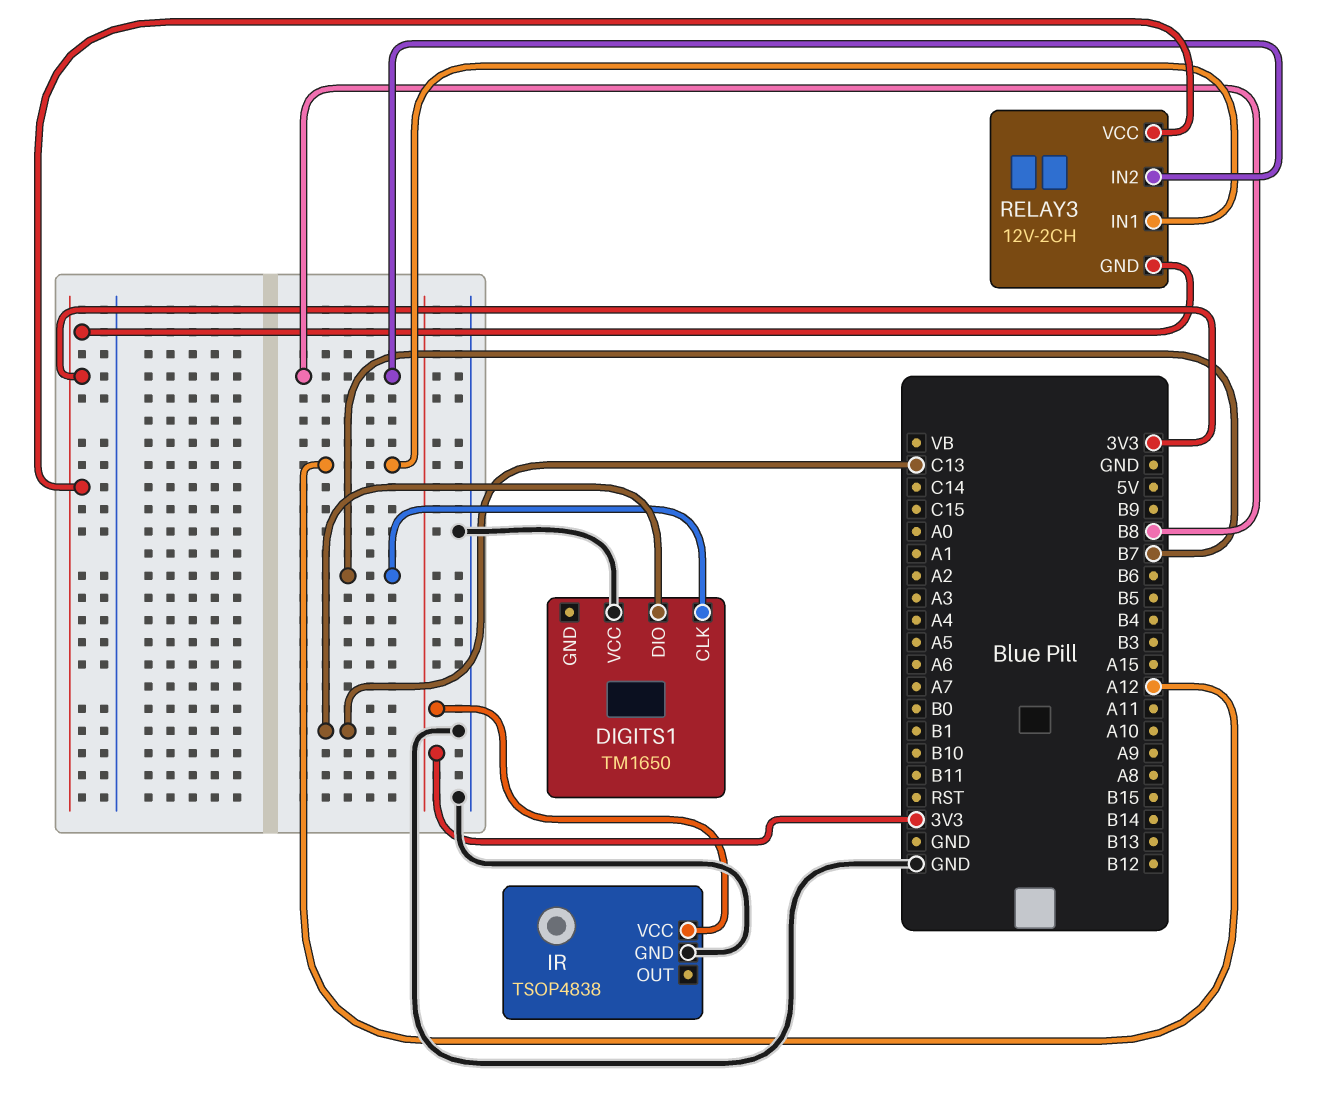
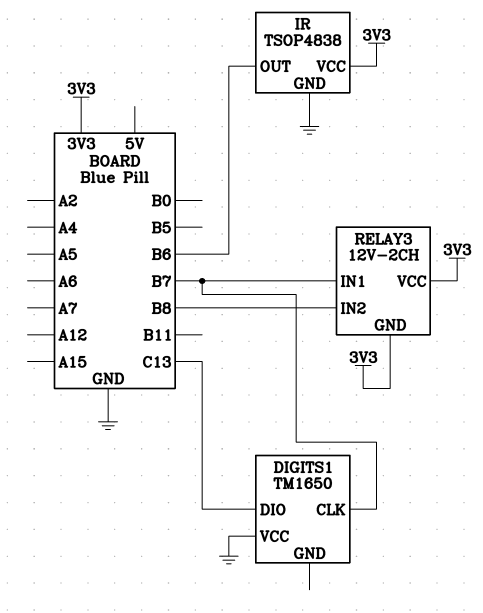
IR pin OUT: none -> B6
RELAY3 pin IN1: A12 -> B7

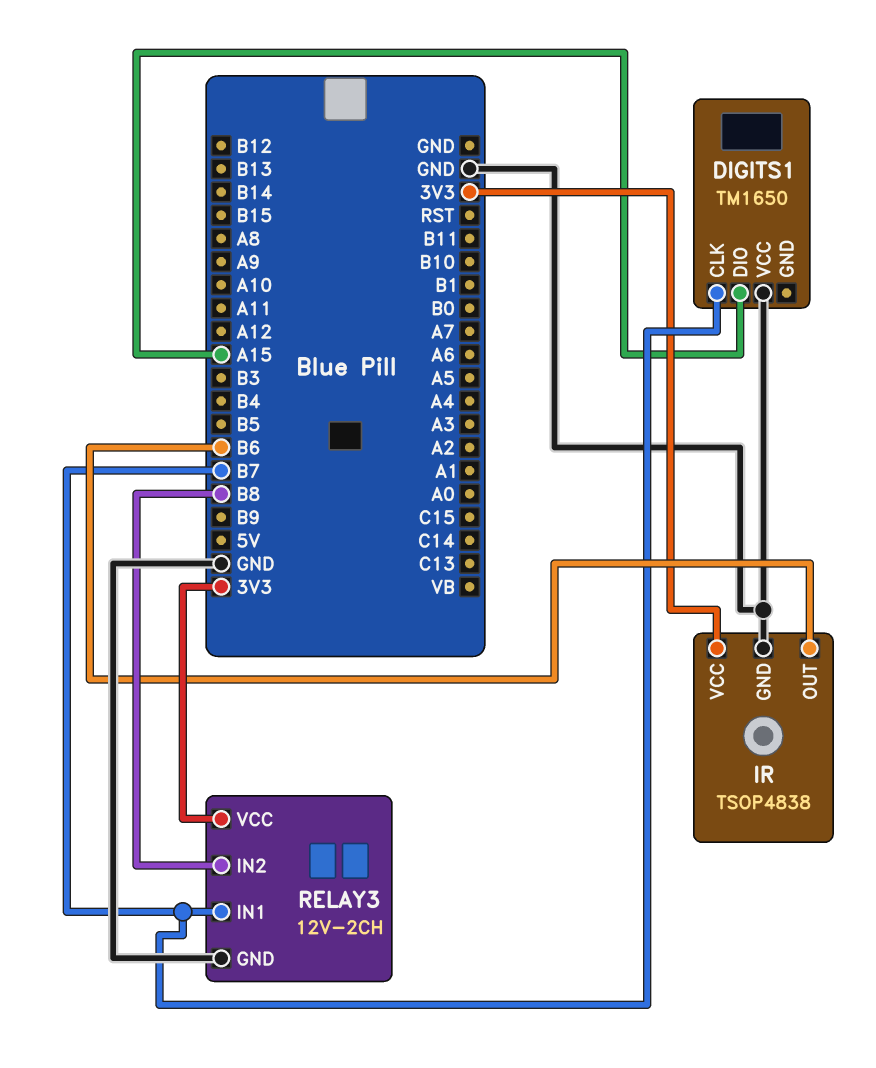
DIGITS1 pin DIO: C13 -> A15
RELAY3 pin GND: 3V3 -> GND

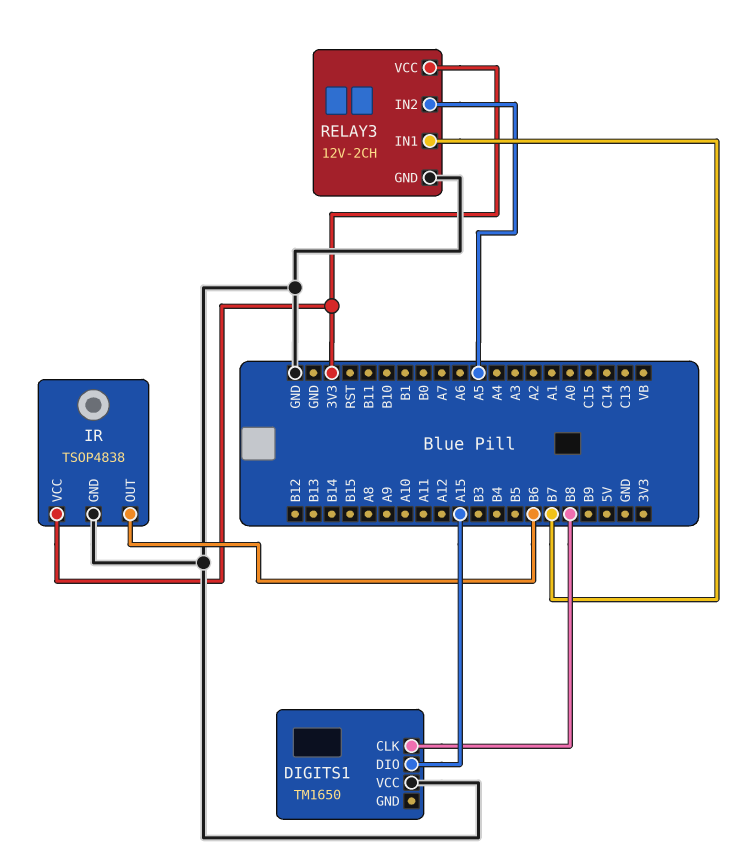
DIGITS1 pin CLK: B7 -> B8
RELAY3 pin IN2: B8 -> A5

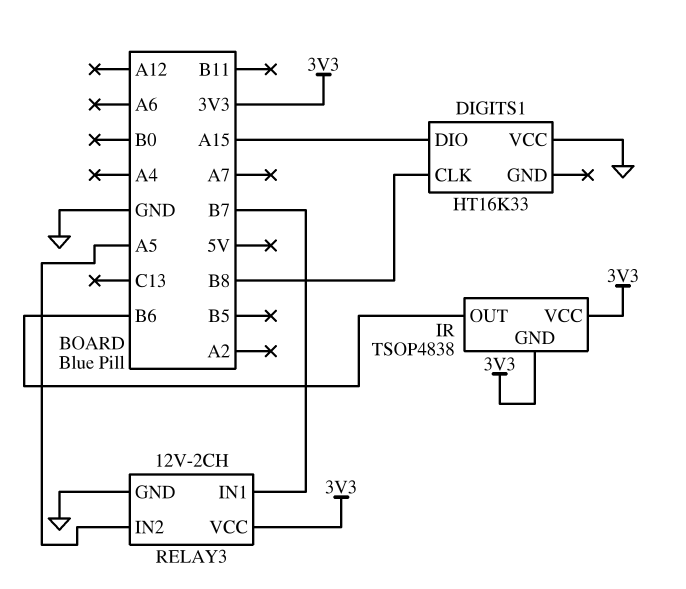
DIGITS1: TM1650 -> HT16K33
IR pin GND: GND -> 3V3

